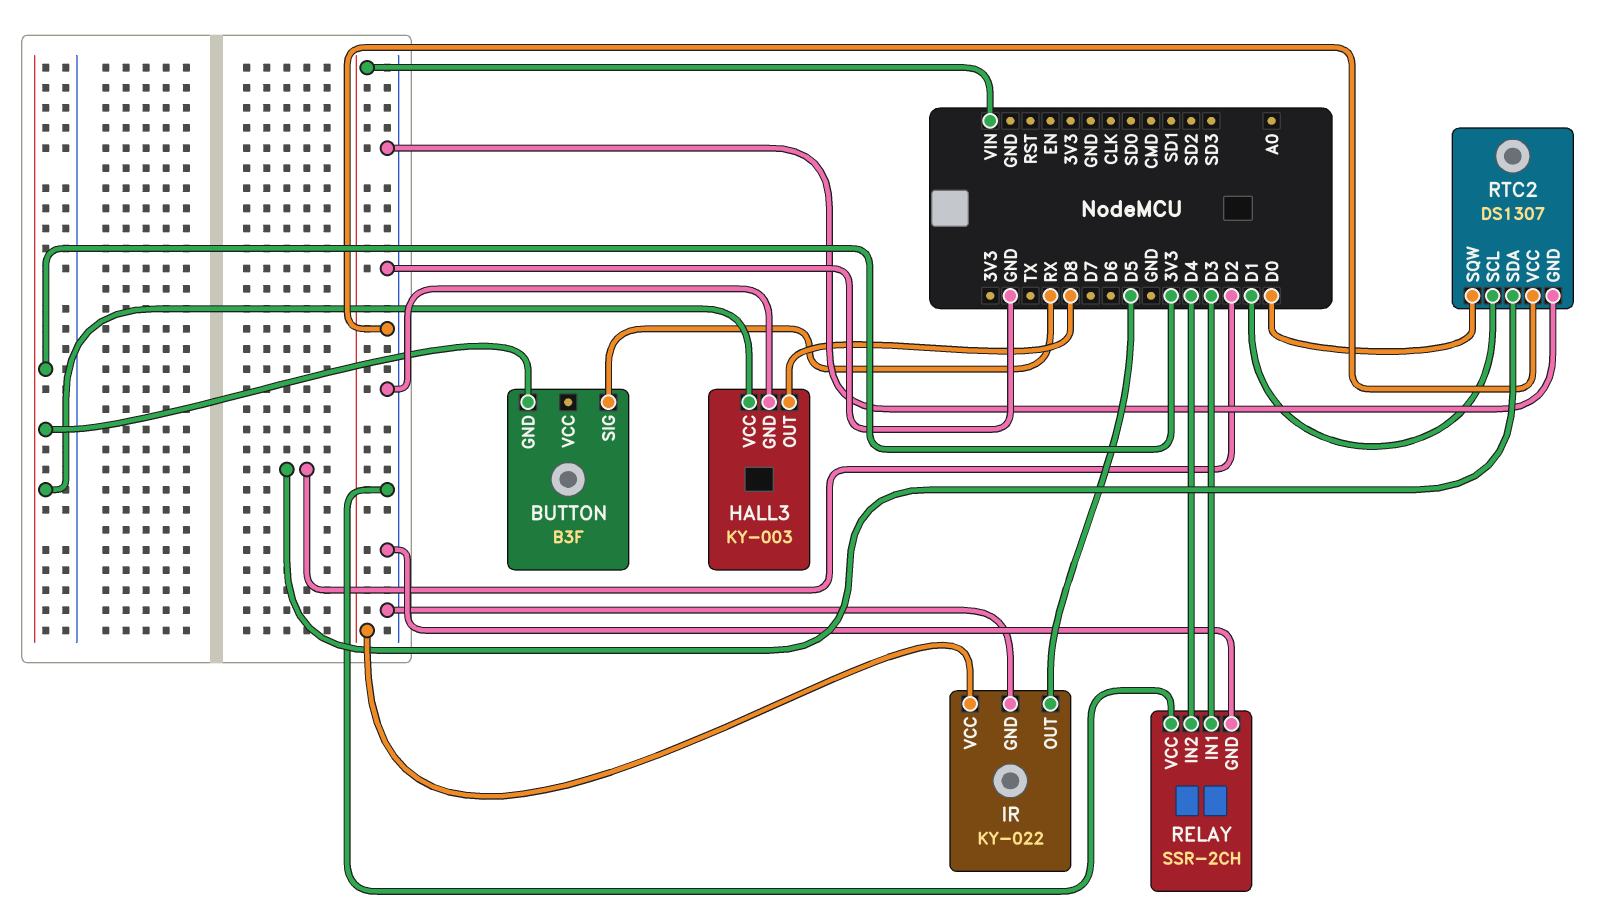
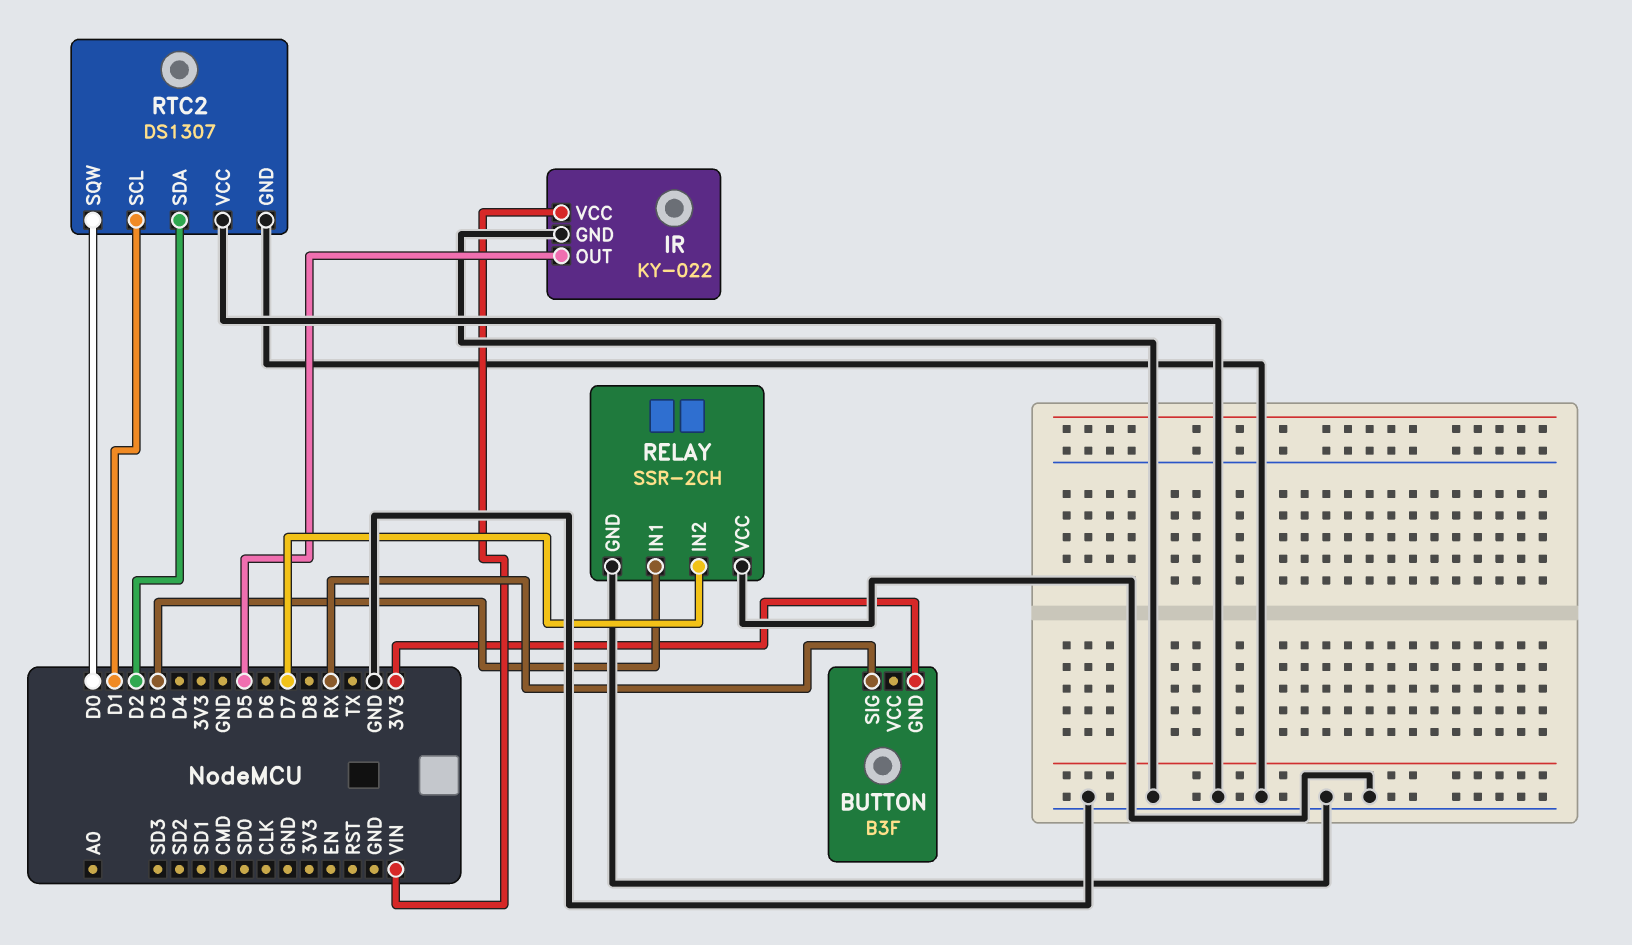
HALL3: KY-003 -> none
HALL3 pin GND: GND -> none
HALL3 pin OUT: D8 -> none
HALL3 pin VCC: 3V3 -> none
RELAY pin IN2: D4 -> D7

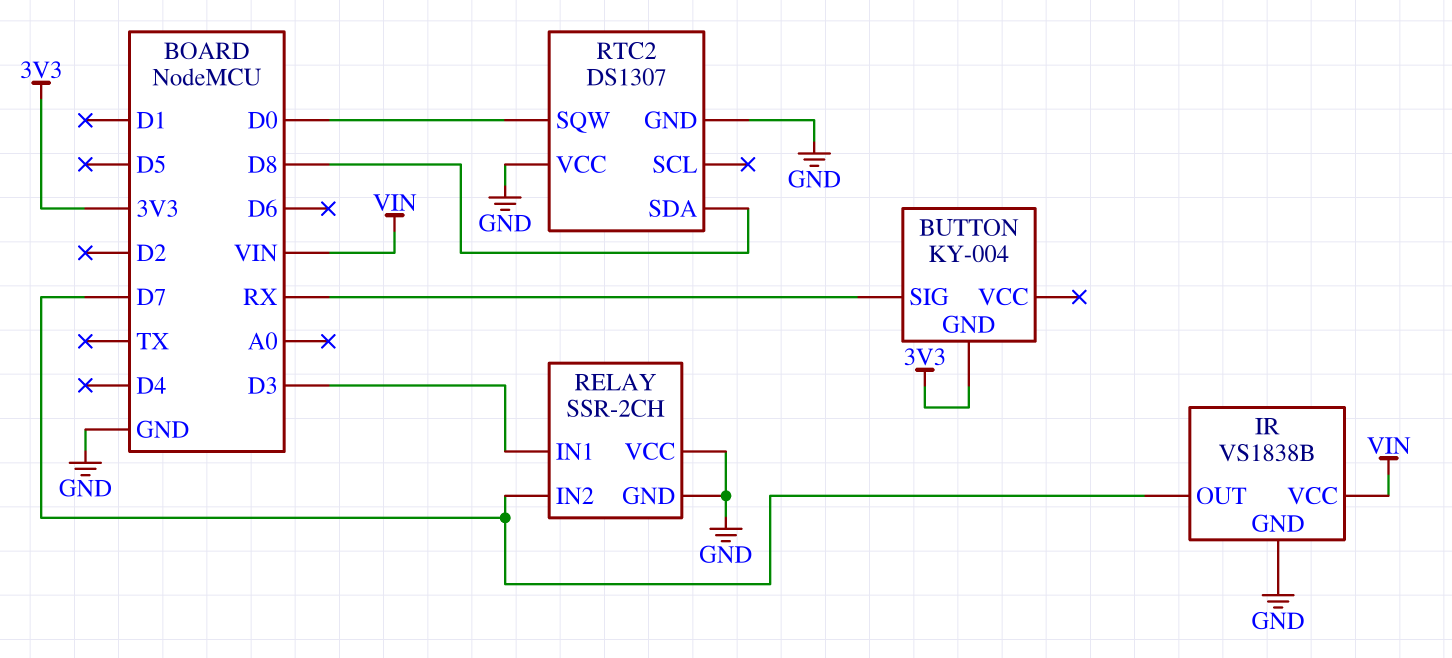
BUTTON: B3F -> KY-004
IR: KY-022 -> VS1838B
IR pin OUT: D5 -> D7
RTC2 pin SCL: D1 -> none
RTC2 pin SDA: D2 -> D8

